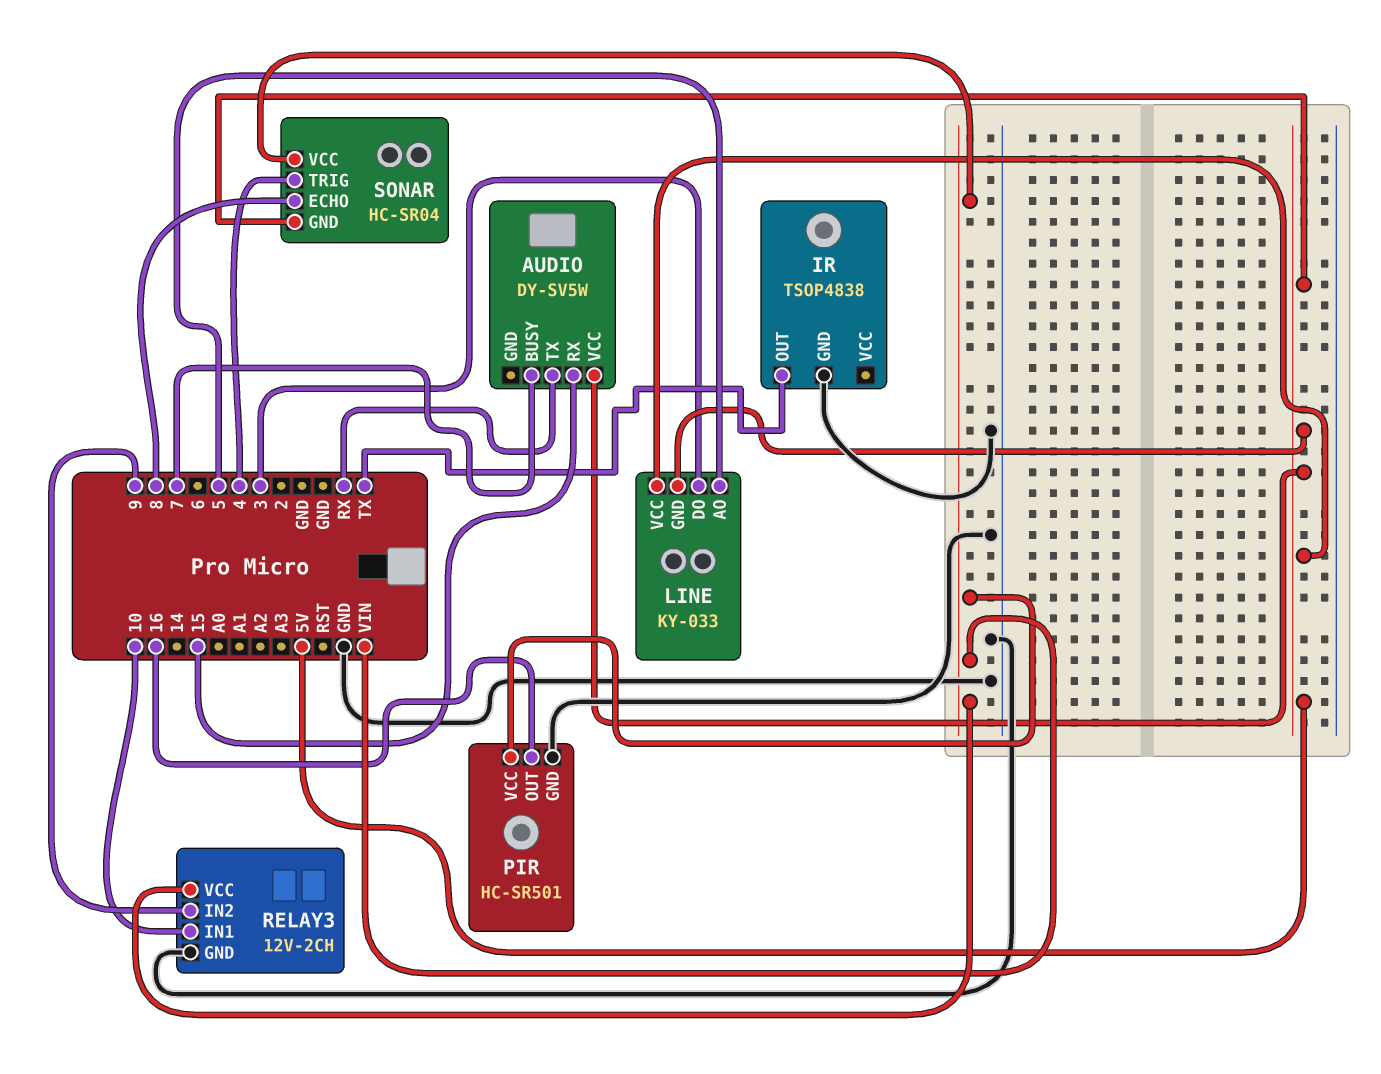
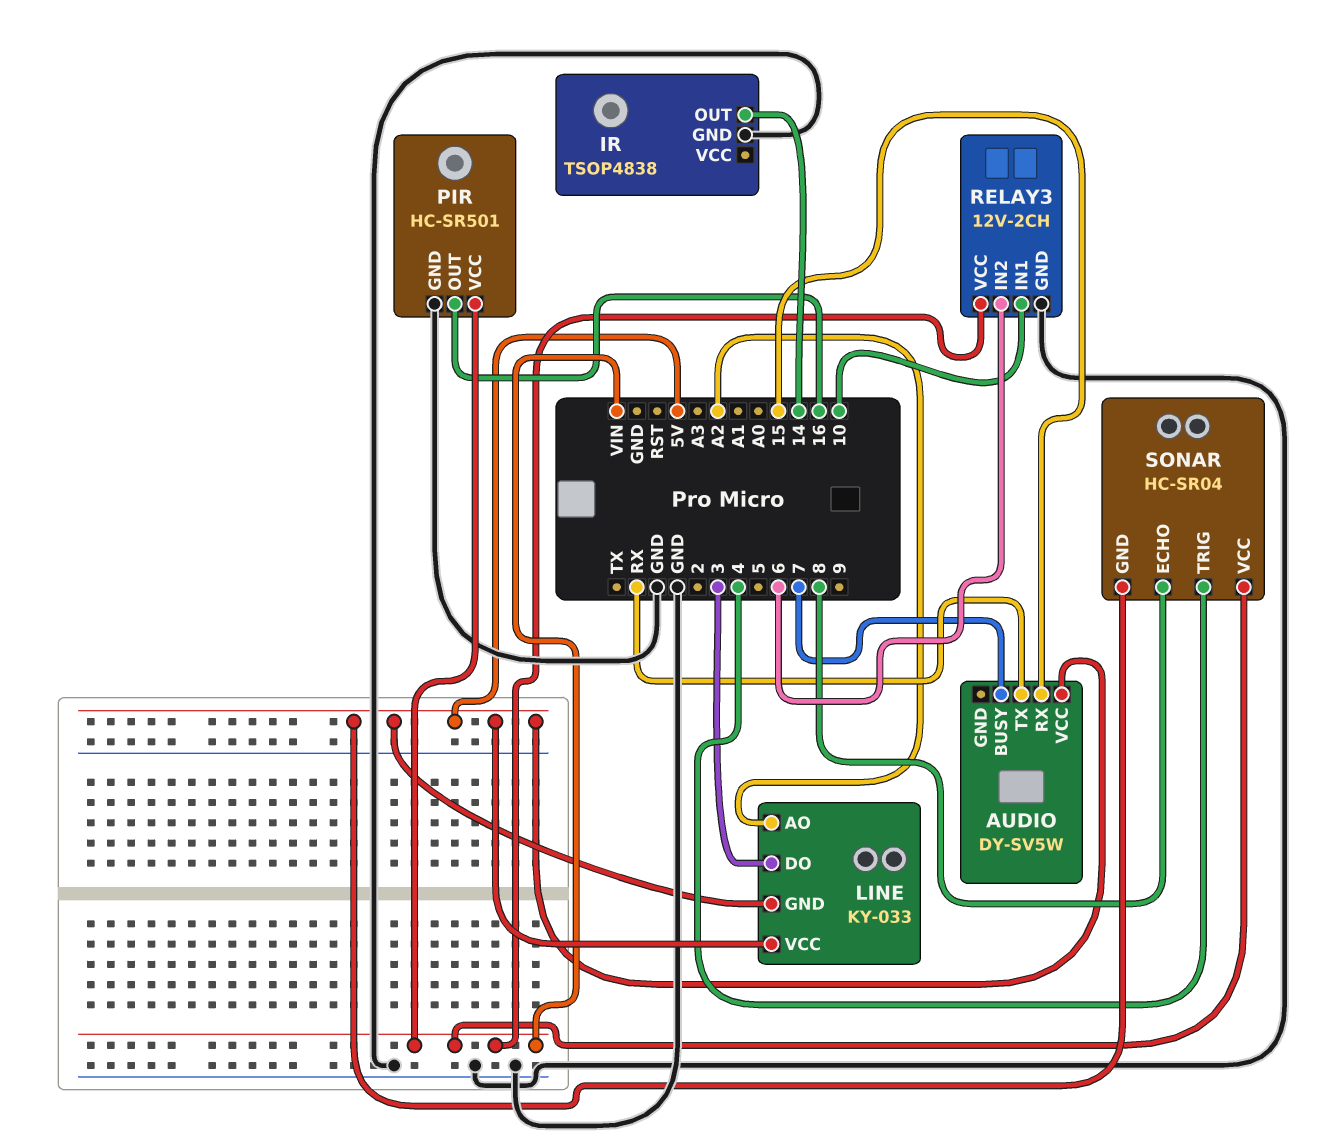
IR pin OUT: TX -> 14
LINE pin AO: 5 -> A2
RELAY3 pin IN2: 9 -> 6

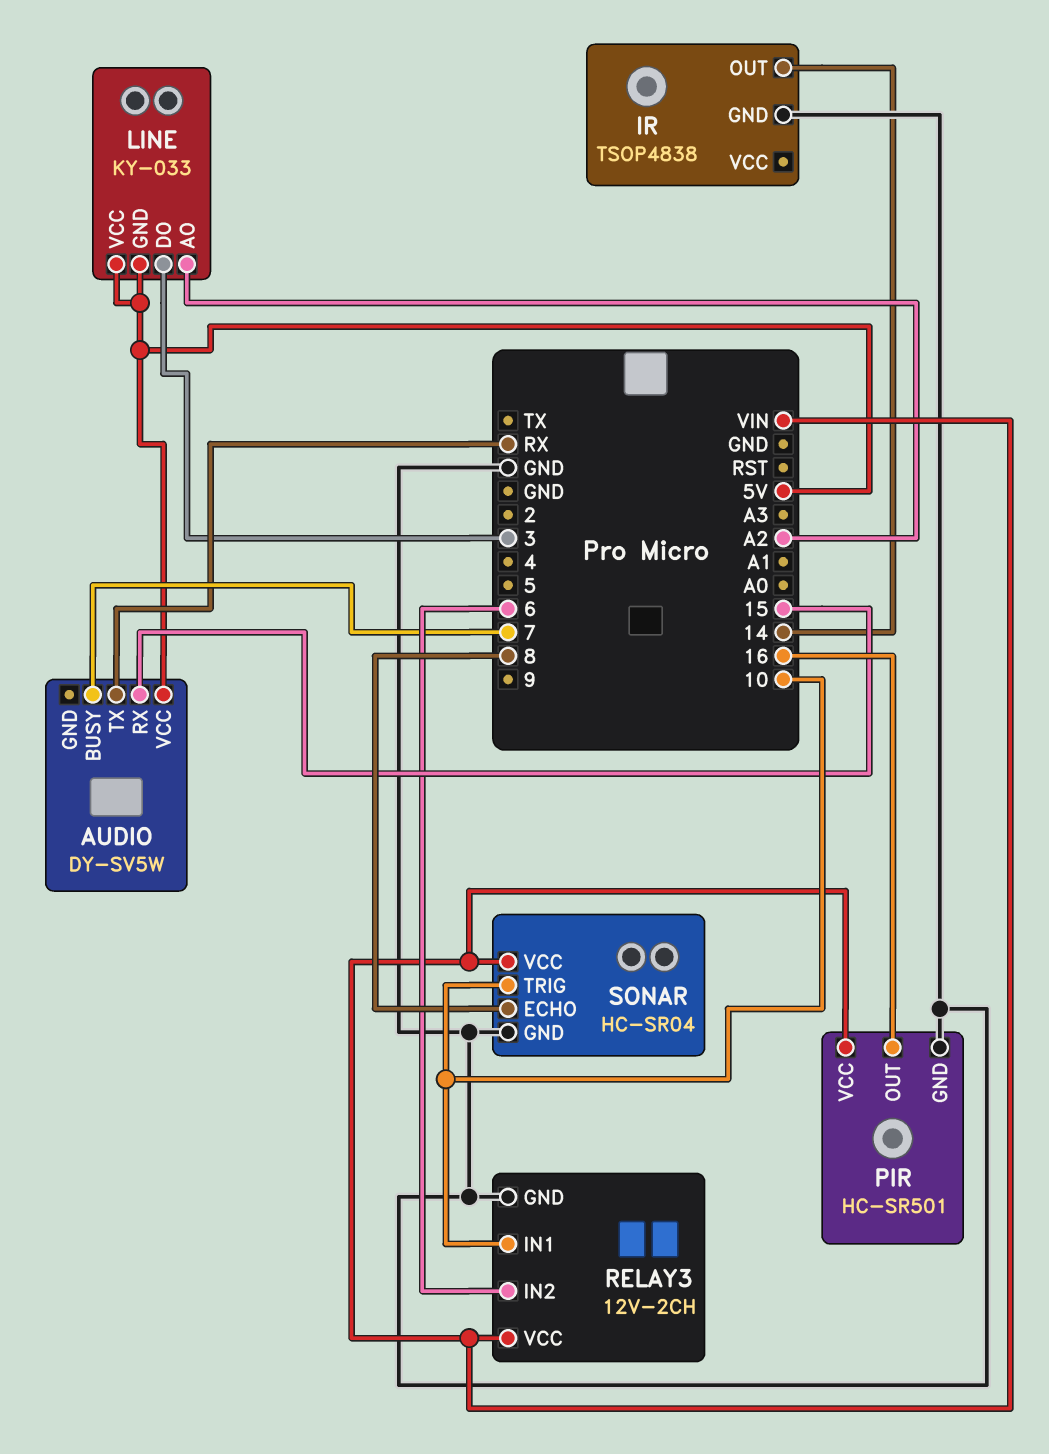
SONAR pin GND: 5V -> GND
SONAR pin TRIG: 4 -> 10

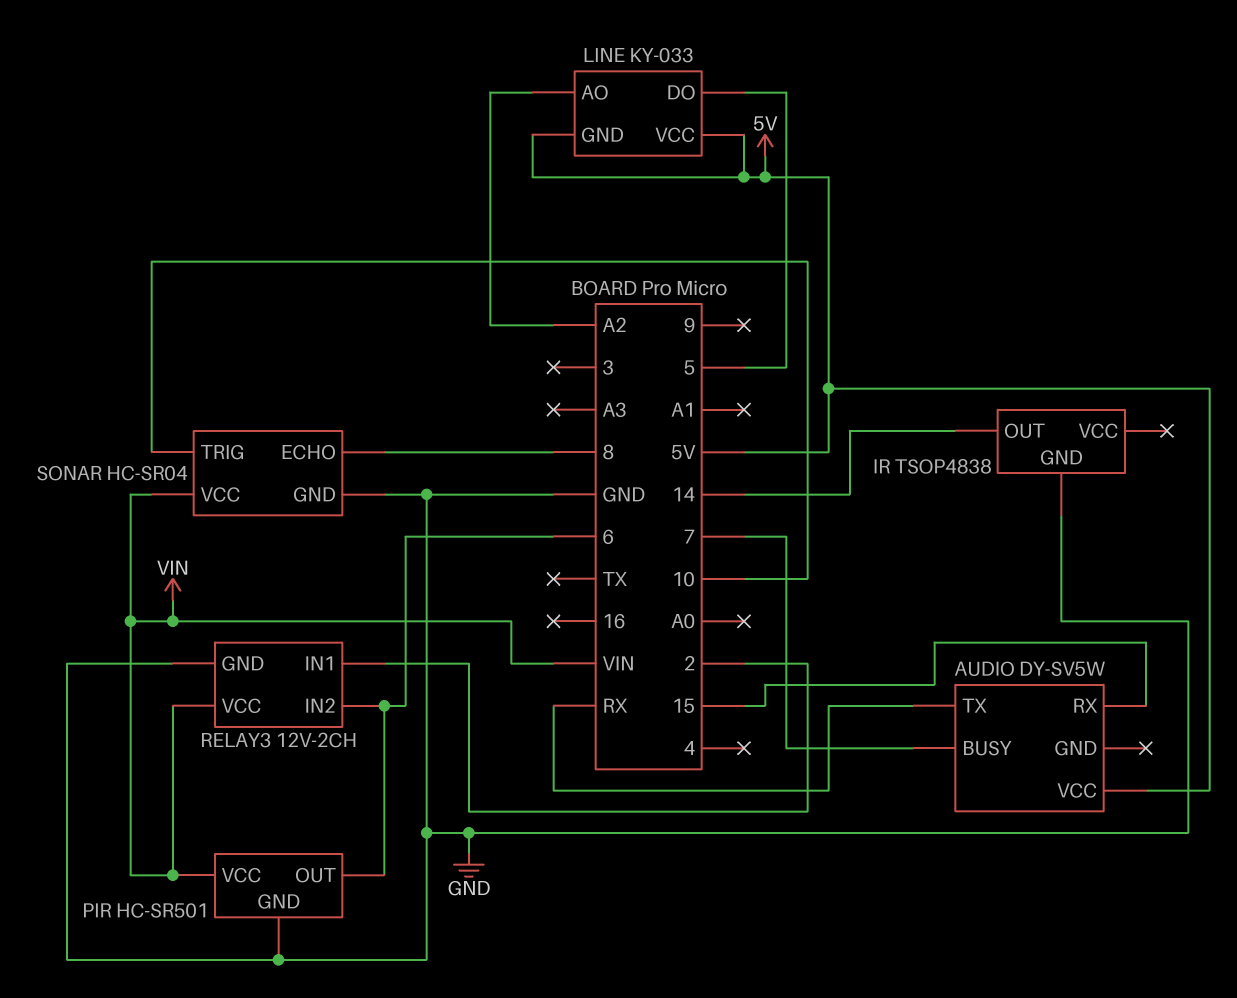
LINE pin DO: 3 -> 5
PIR pin OUT: 16 -> 6
RELAY3 pin IN1: 10 -> 2

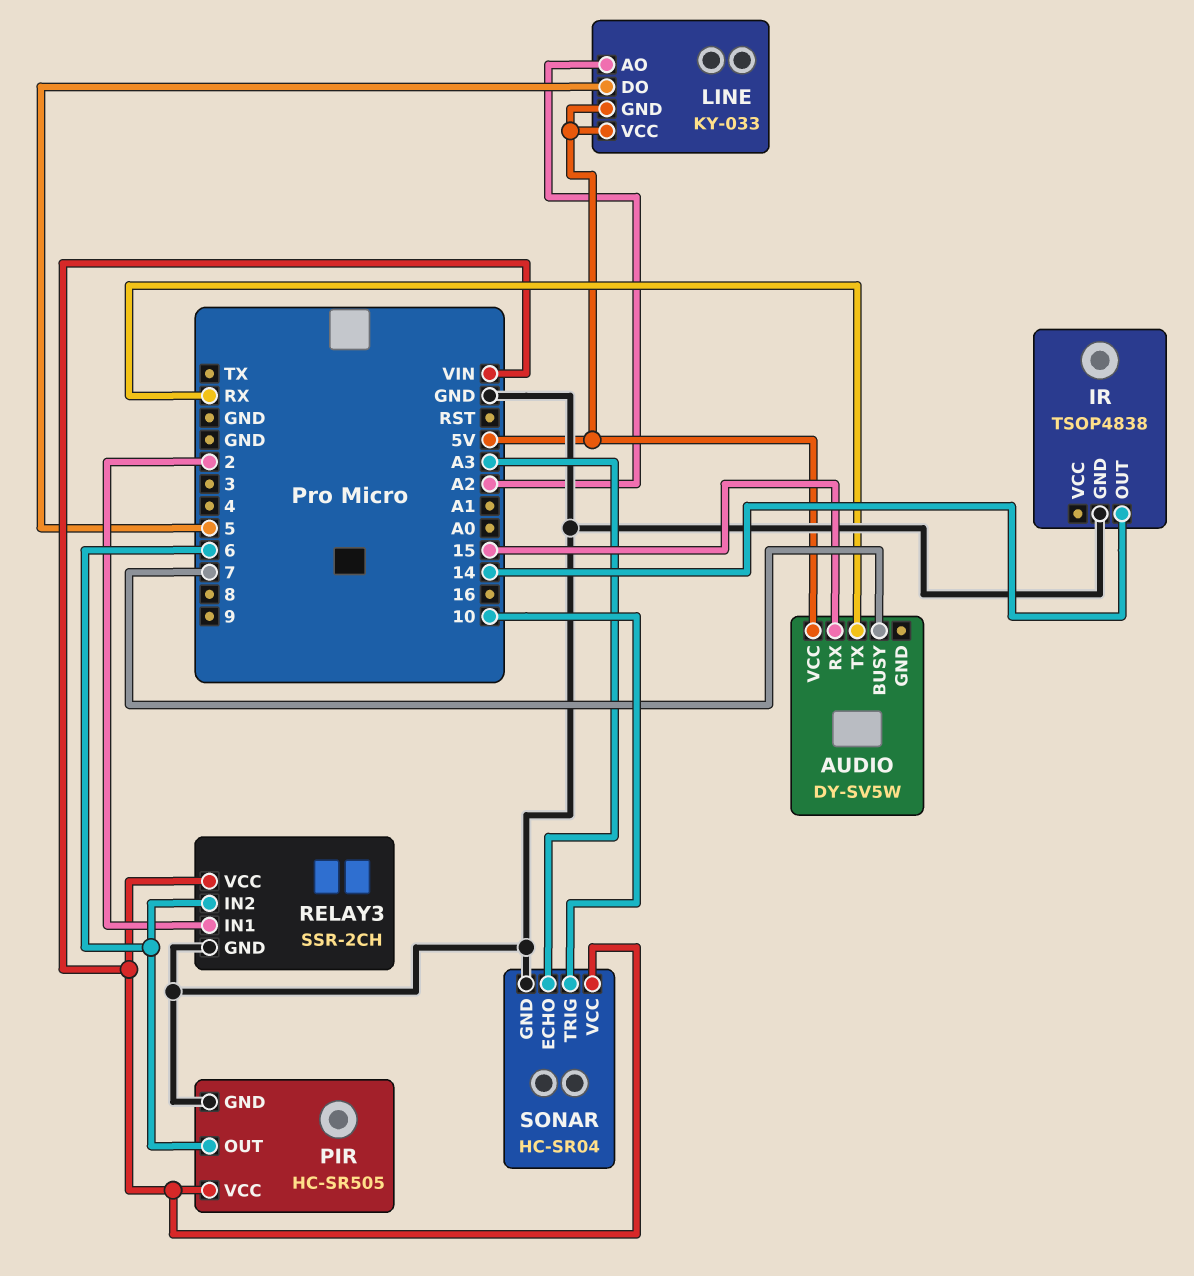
PIR: HC-SR501 -> HC-SR505
RELAY3: 12V-2CH -> SSR-2CH
SONAR pin ECHO: 8 -> A3

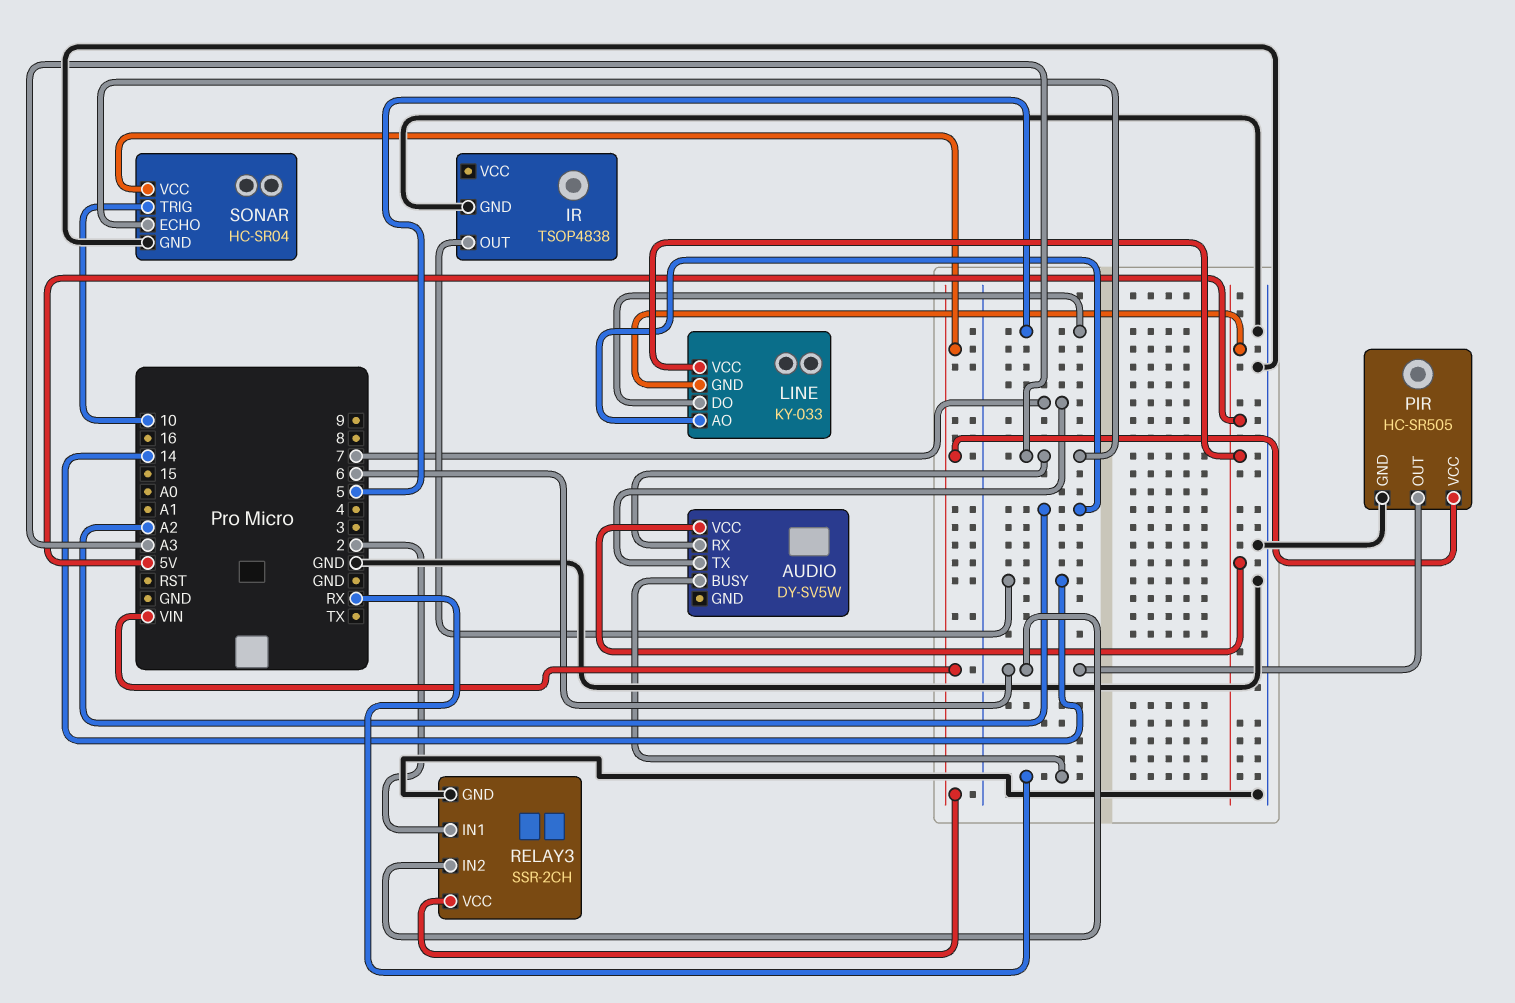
AUDIO pin BUSY: 7 -> RX
AUDIO pin RX: 15 -> A3
AUDIO pin TX: RX -> 7

